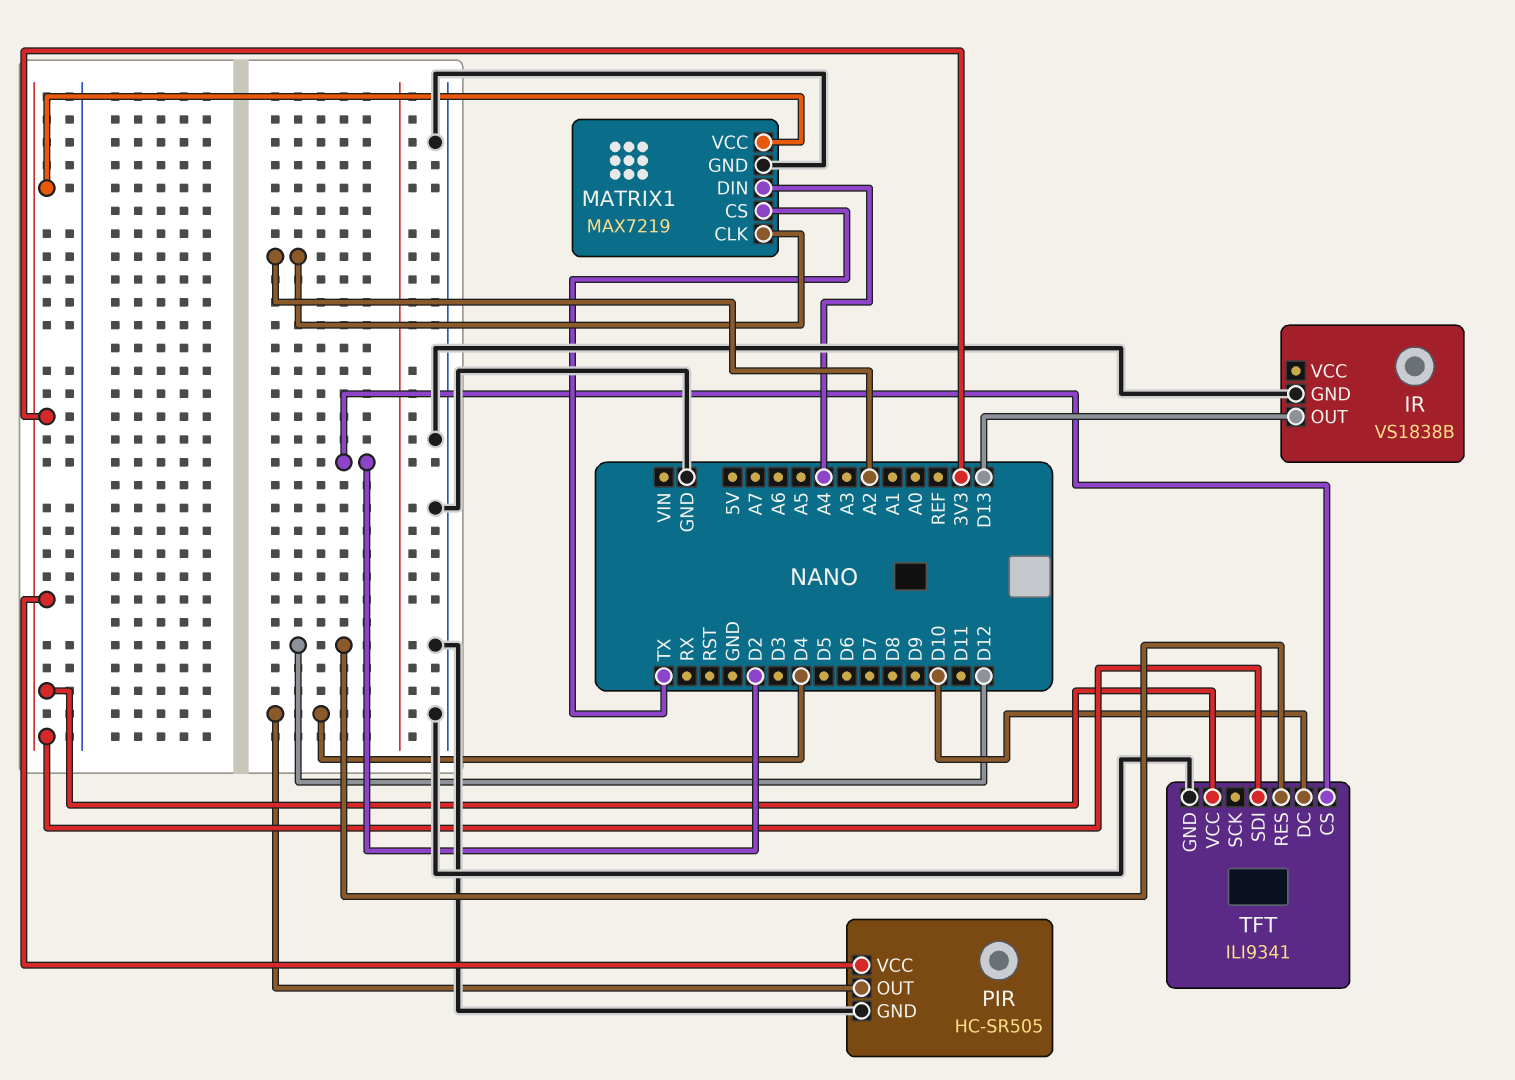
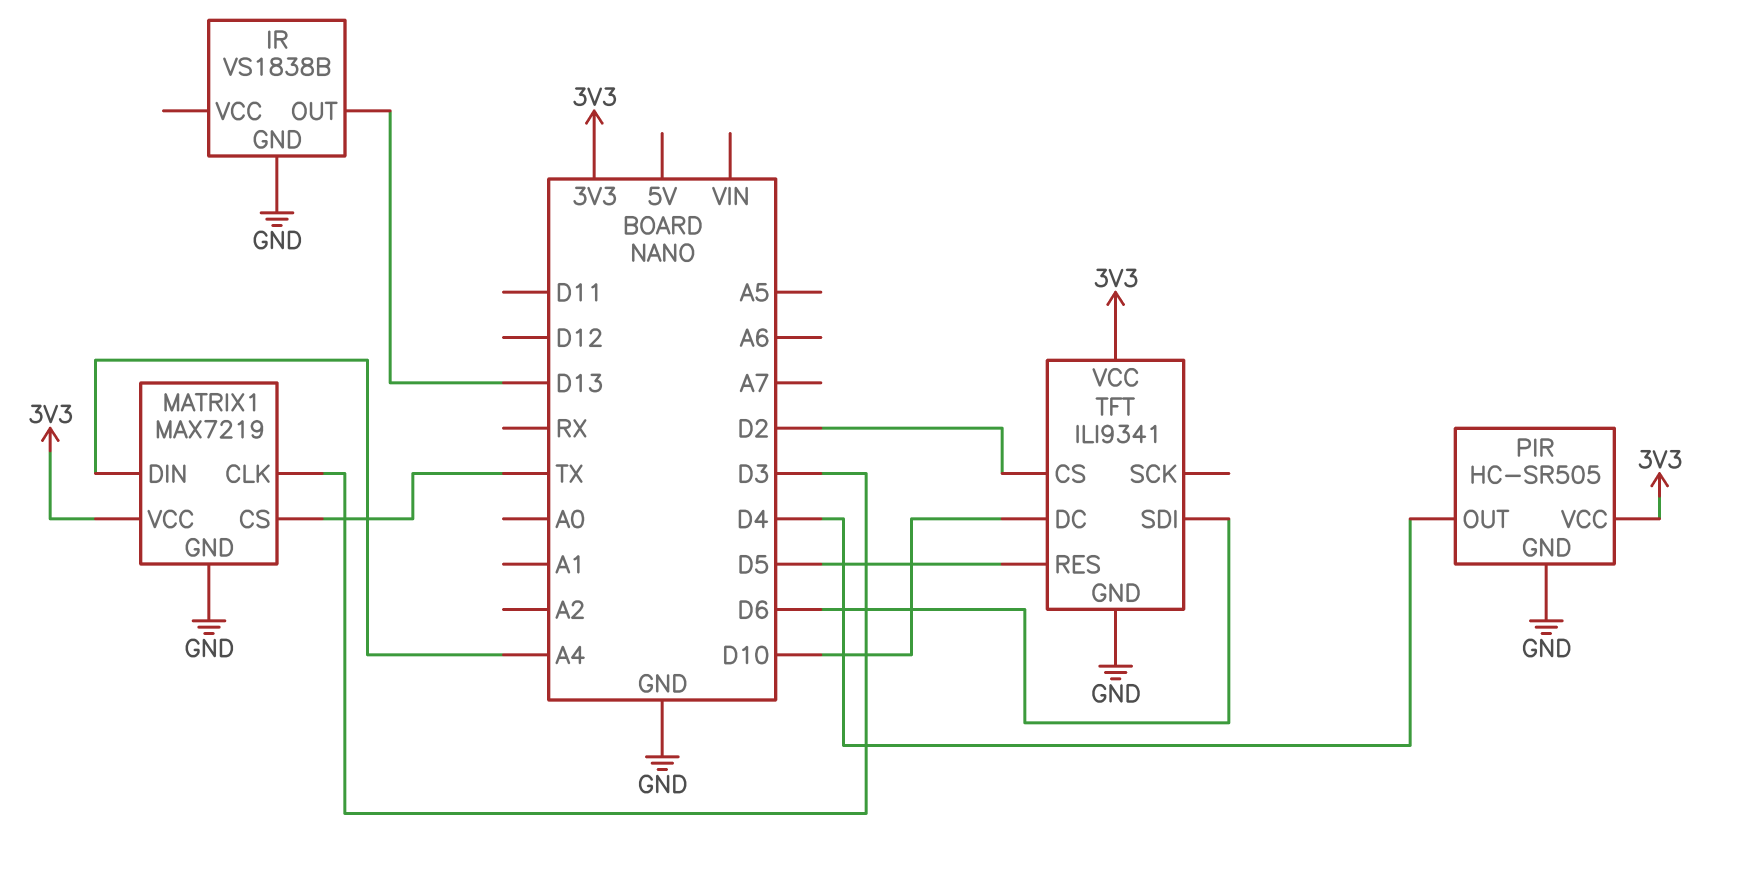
MATRIX1 pin CLK: A2 -> D3
TFT pin RES: D12 -> D5
TFT pin SDI: 3V3 -> D6

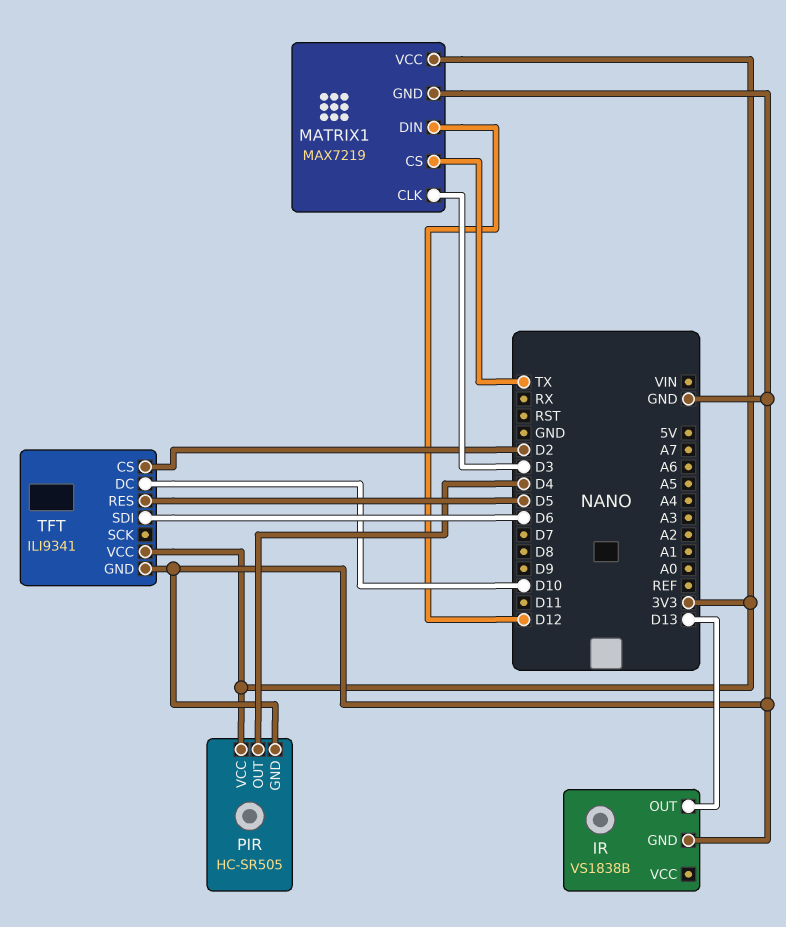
MATRIX1 pin DIN: A4 -> D12

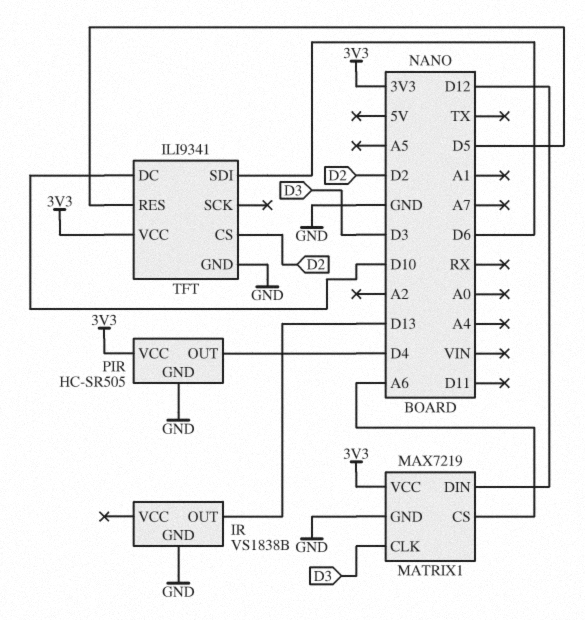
MATRIX1 pin CS: TX -> A6

